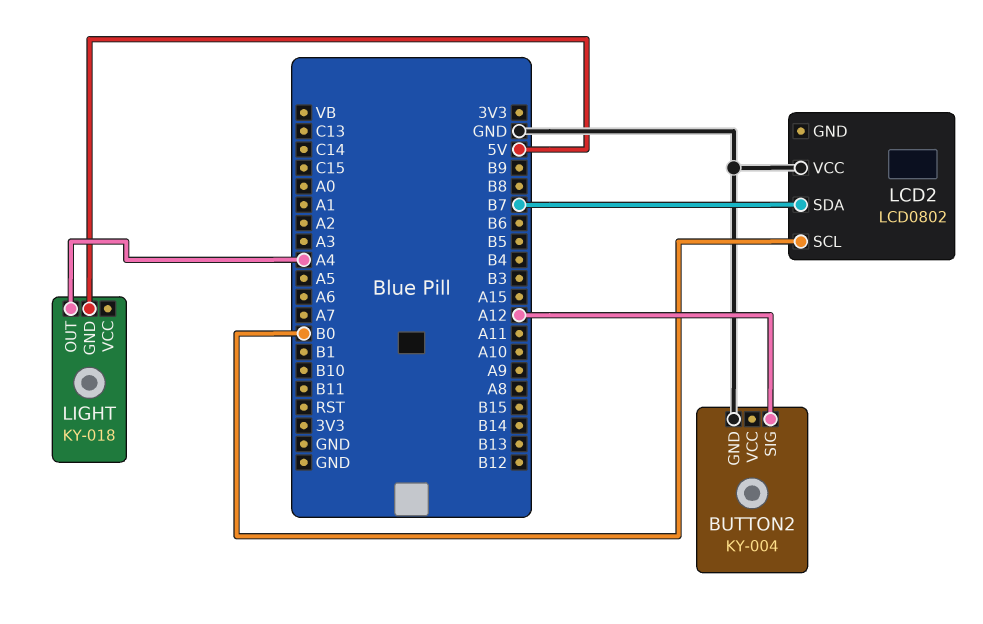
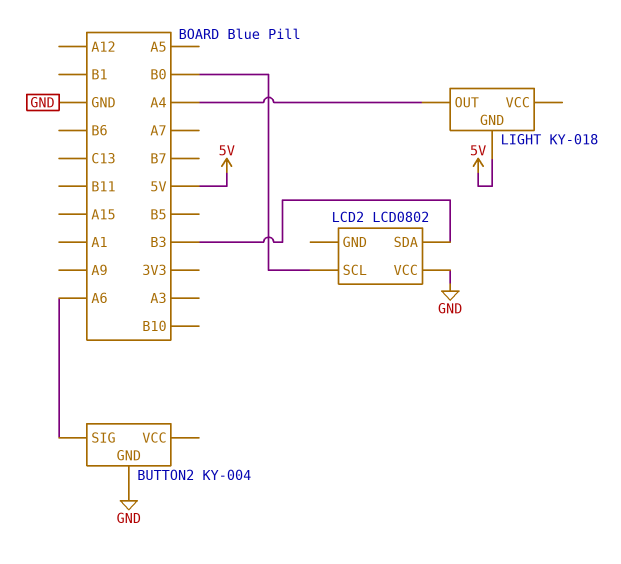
BUTTON2 pin SIG: A12 -> A6
LCD2 pin SDA: B7 -> B3

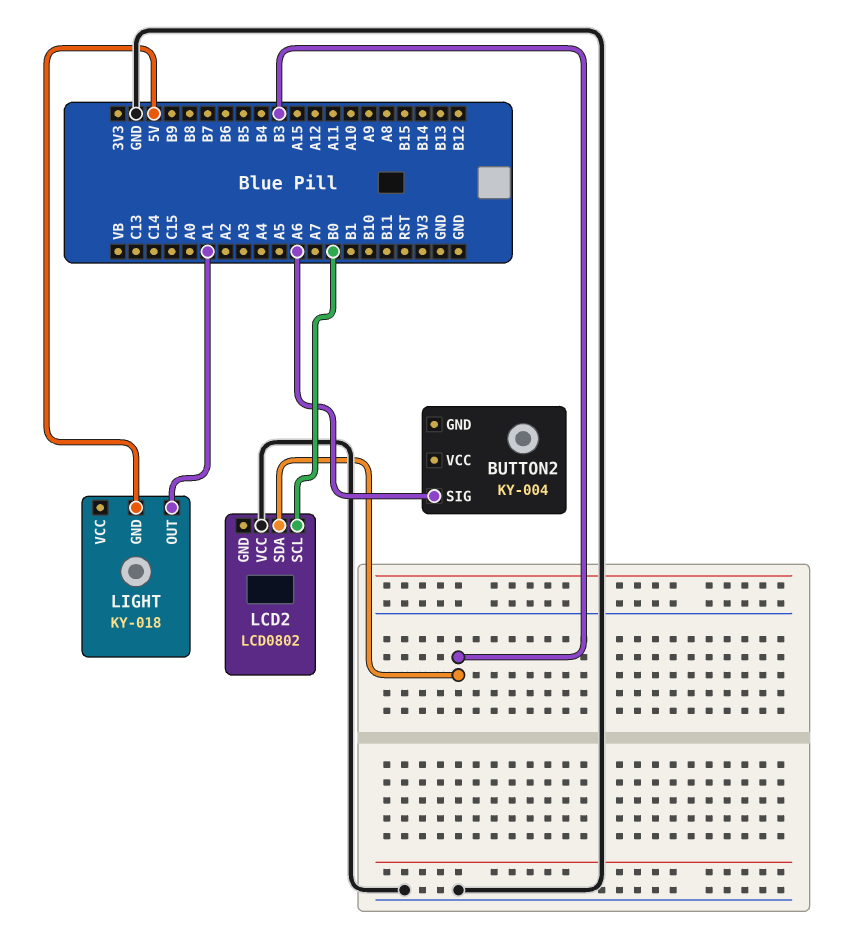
BUTTON2 pin GND: GND -> none
LIGHT pin OUT: A4 -> A1

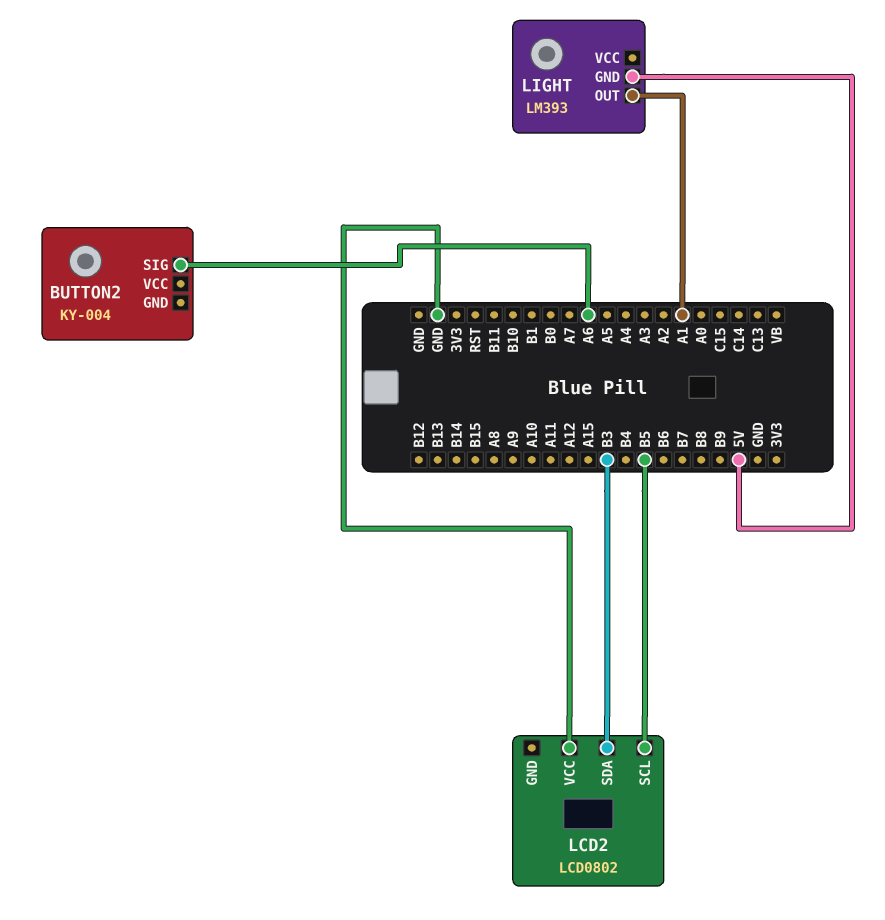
LCD2 pin SCL: B0 -> B5
LIGHT: KY-018 -> LM393

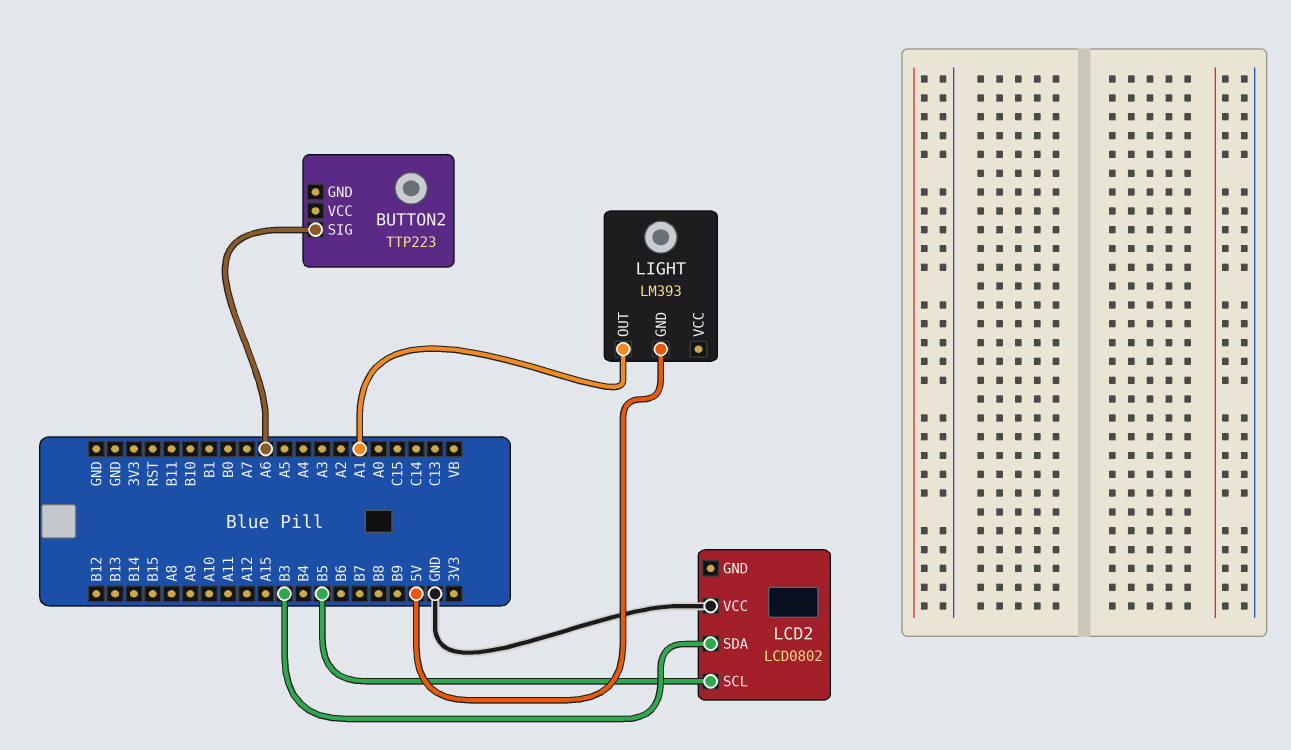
BUTTON2: KY-004 -> TTP223

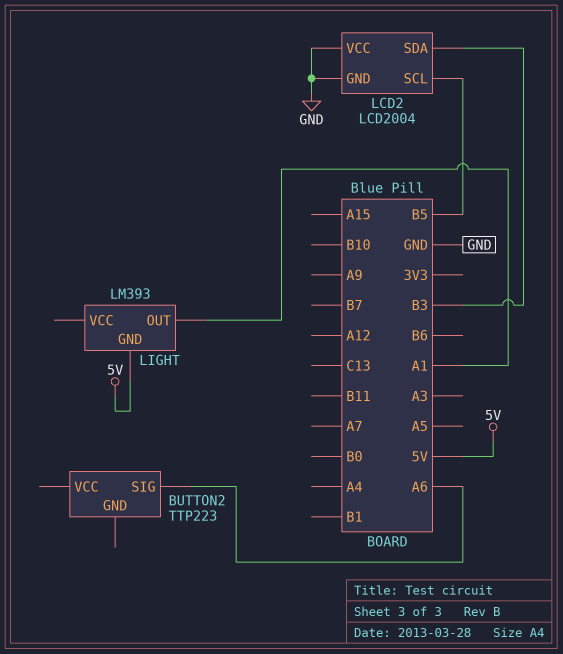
LCD2: LCD0802 -> LCD2004
LCD2 pin GND: none -> GND

